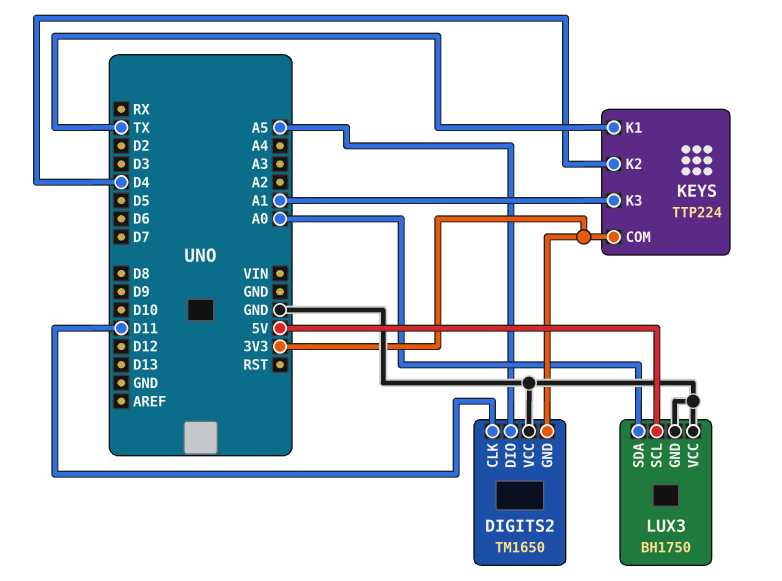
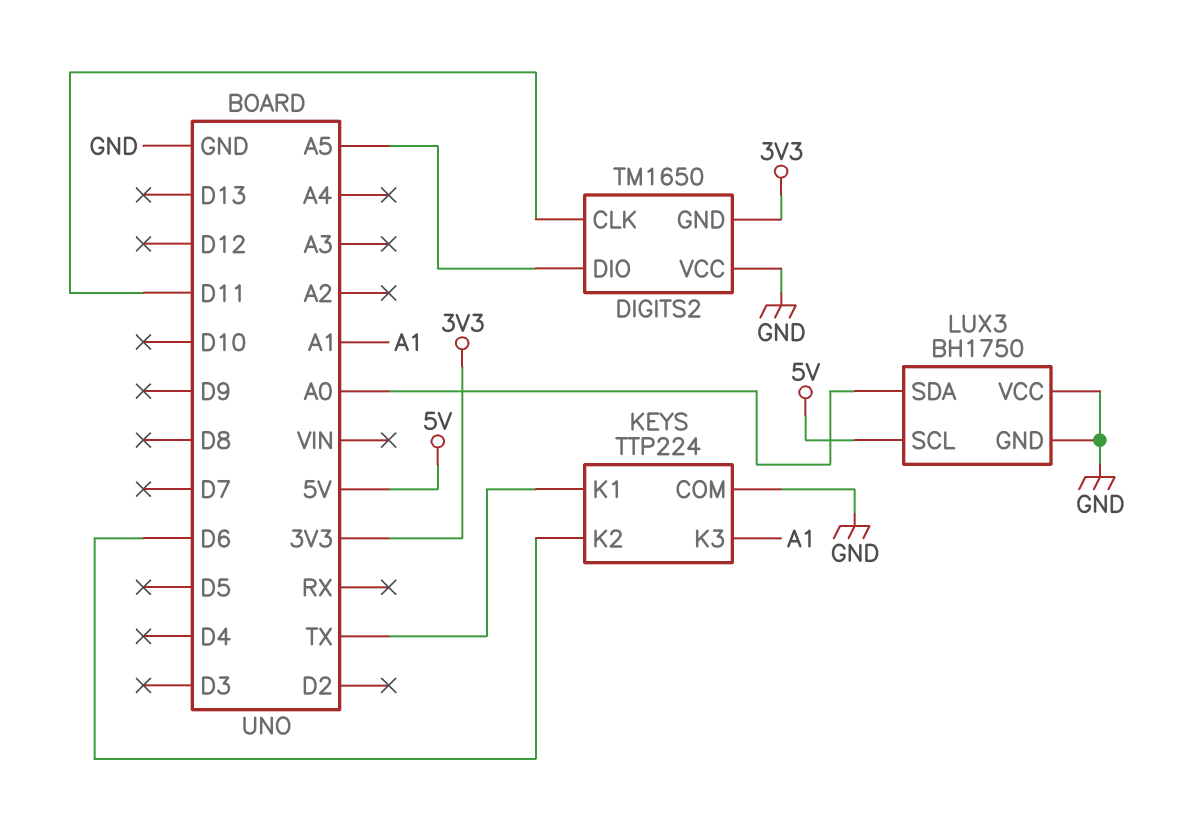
KEYS pin COM: 3V3 -> GND
KEYS pin K2: D4 -> D6

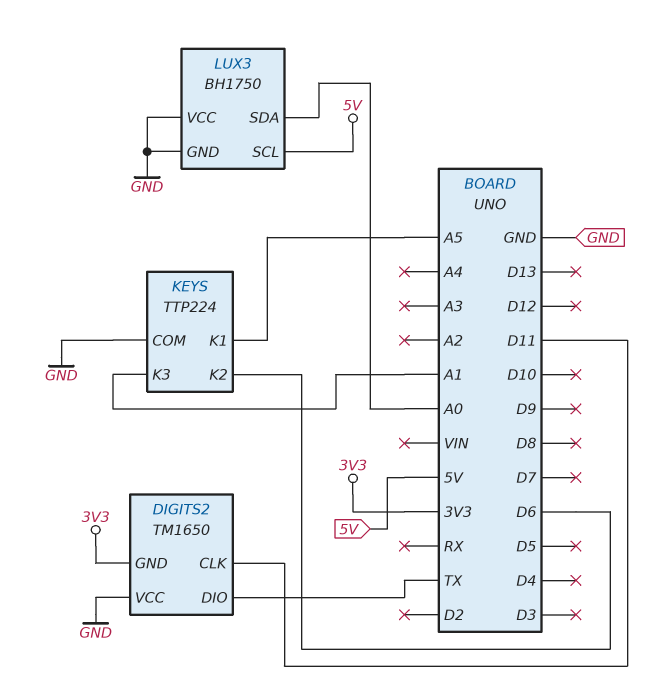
DIGITS2 pin DIO: A5 -> TX
KEYS pin K1: TX -> A5

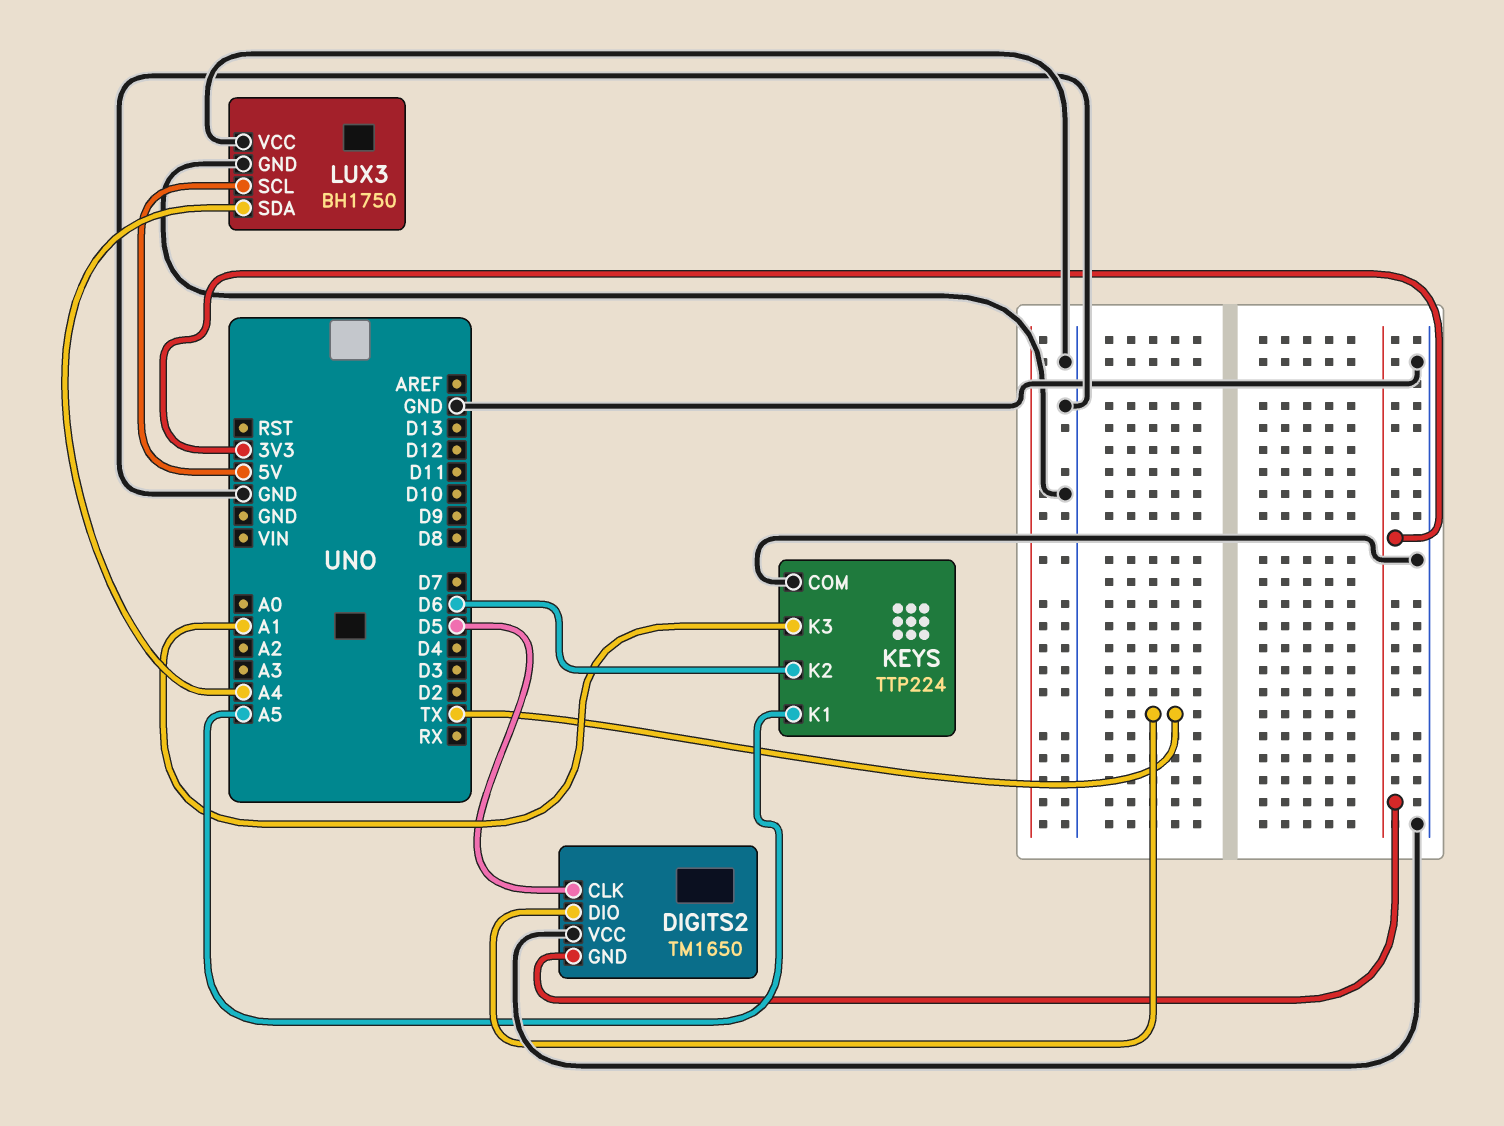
DIGITS2 pin CLK: D11 -> D5
LUX3 pin SDA: A0 -> A4

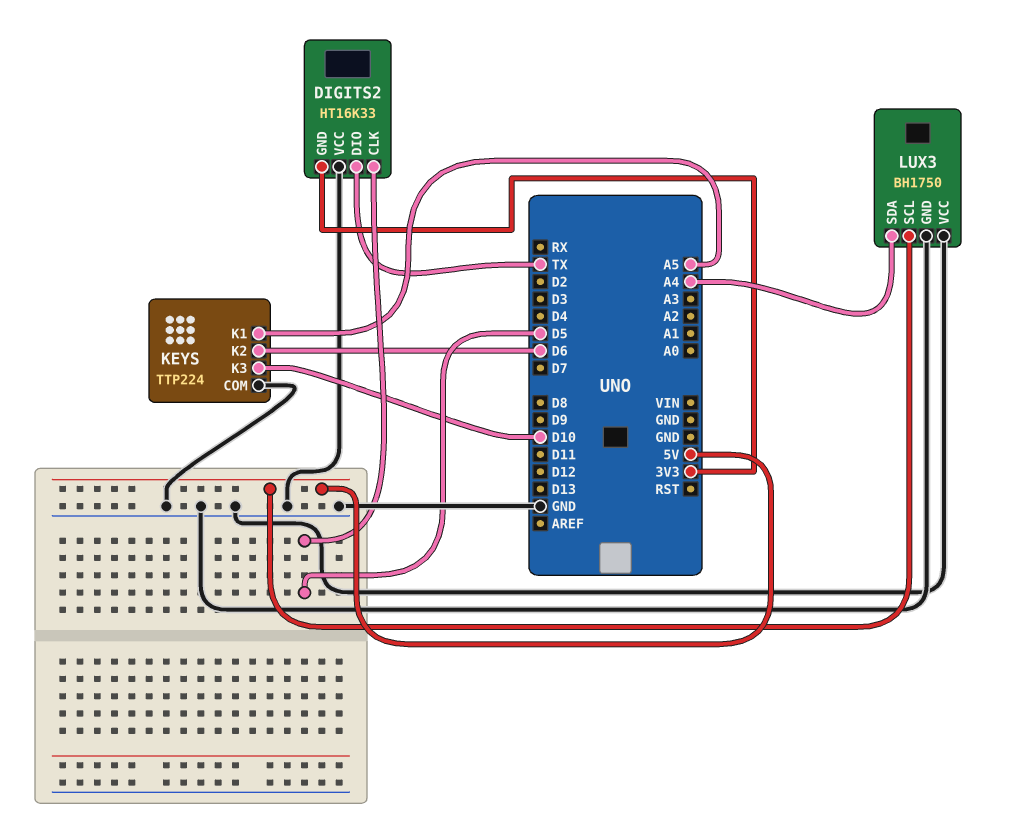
DIGITS2: TM1650 -> HT16K33
KEYS pin K3: A1 -> D10

